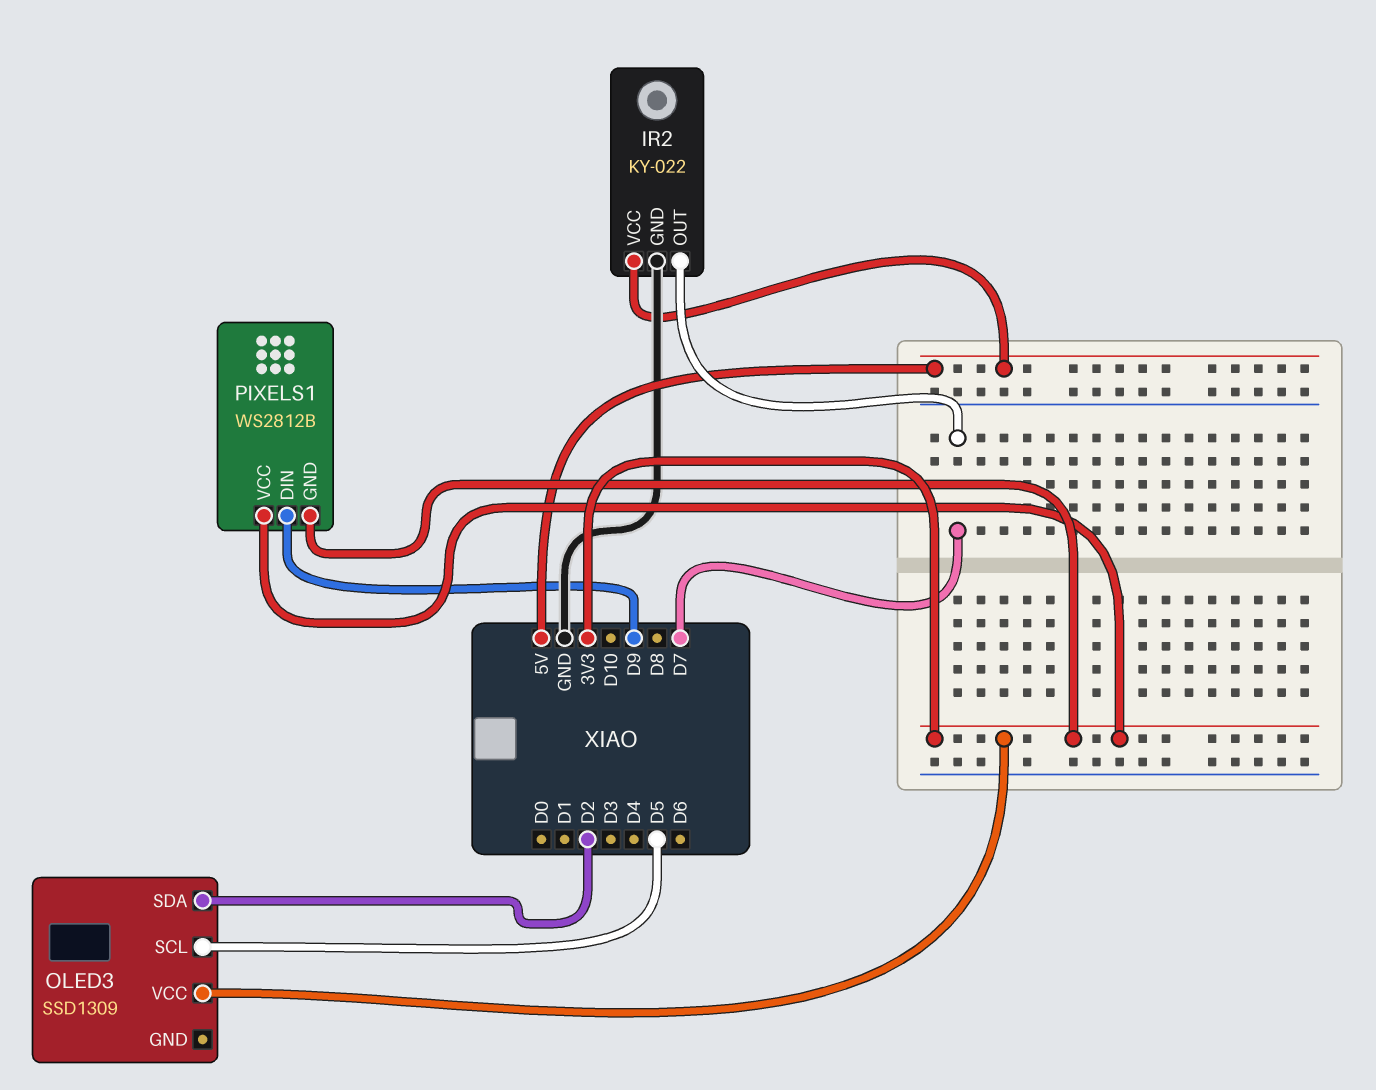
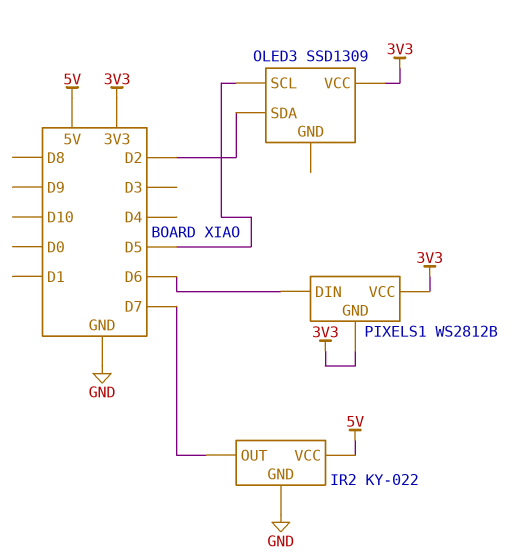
PIXELS1 pin DIN: D9 -> D6

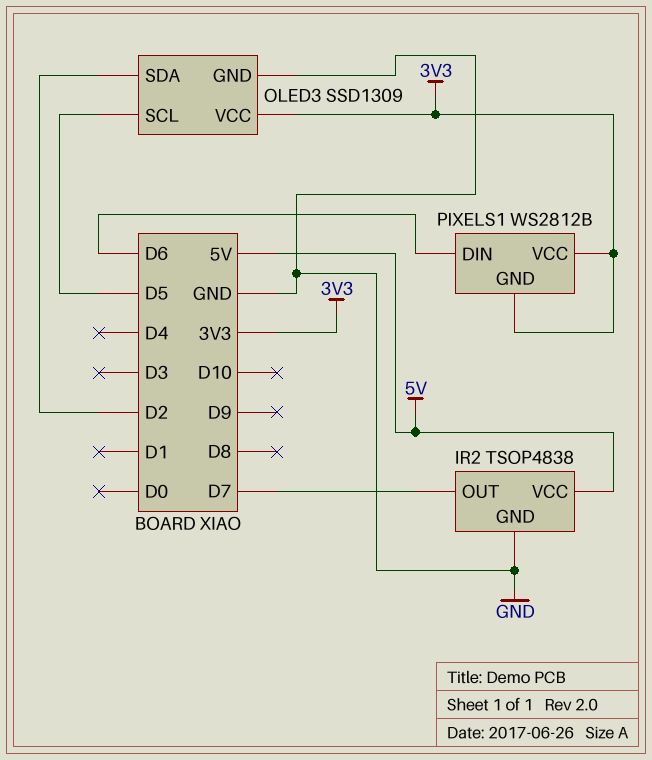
IR2: KY-022 -> TSOP4838
OLED3 pin GND: none -> GND

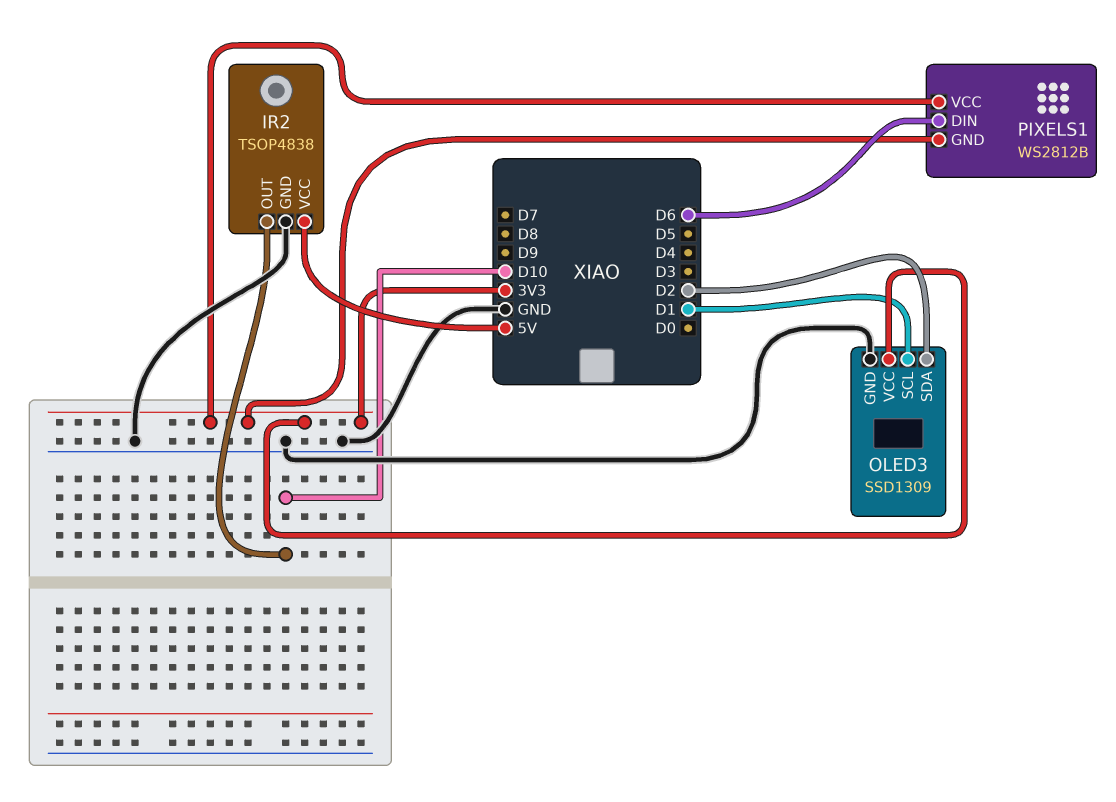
IR2 pin OUT: D7 -> D10
OLED3 pin SCL: D5 -> D1

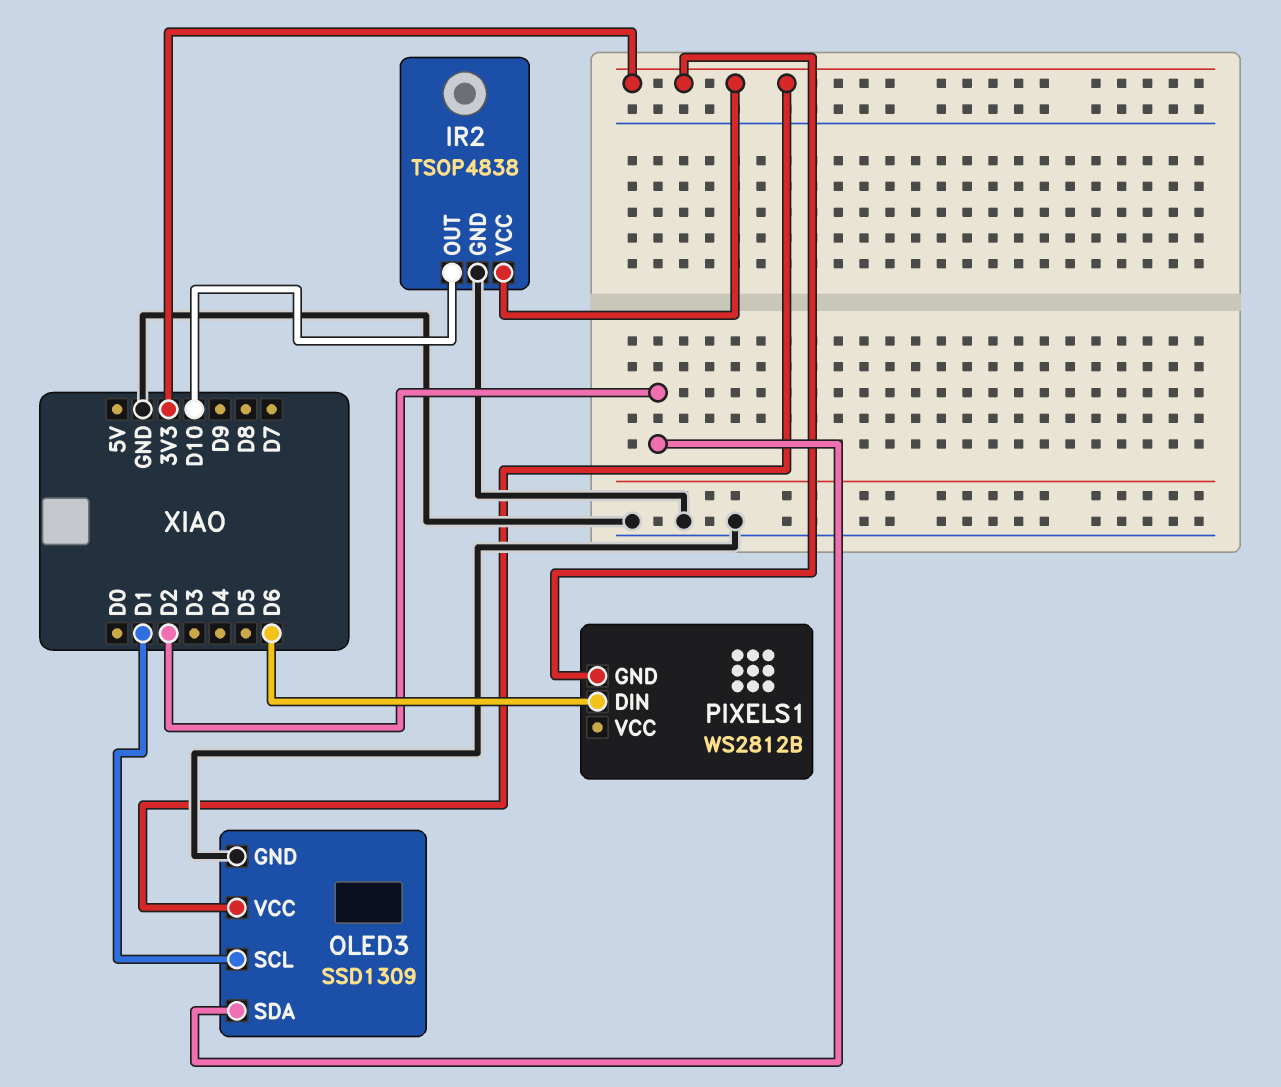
IR2 pin VCC: 5V -> 3V3
PIXELS1 pin VCC: 3V3 -> none

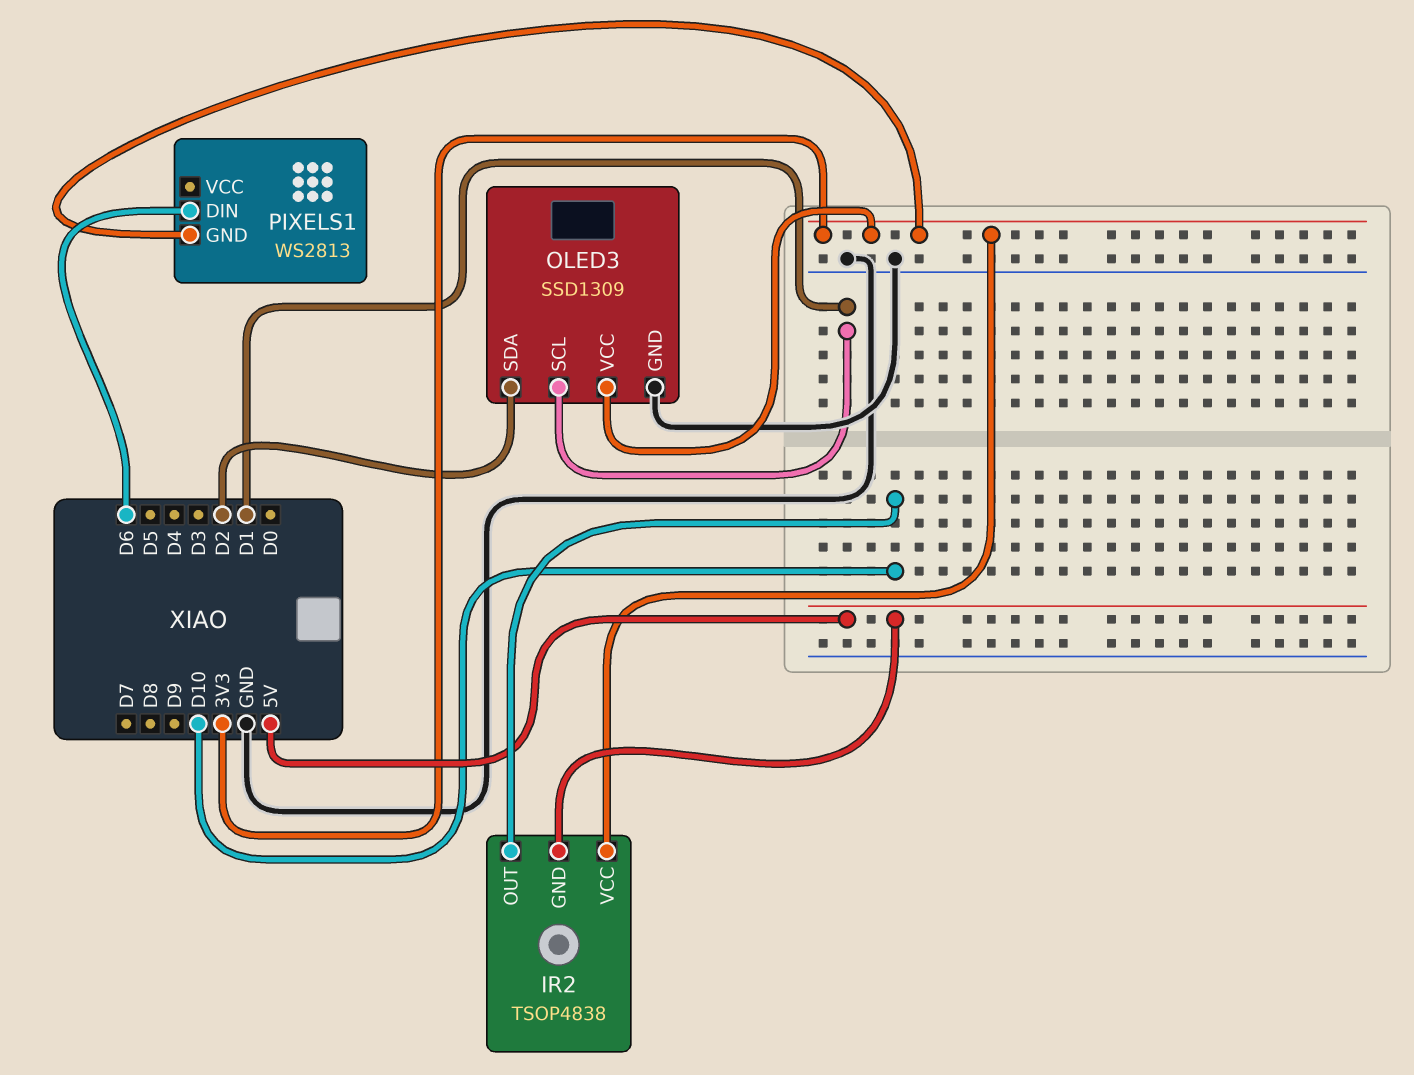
IR2 pin GND: GND -> 5V
PIXELS1: WS2812B -> WS2813

